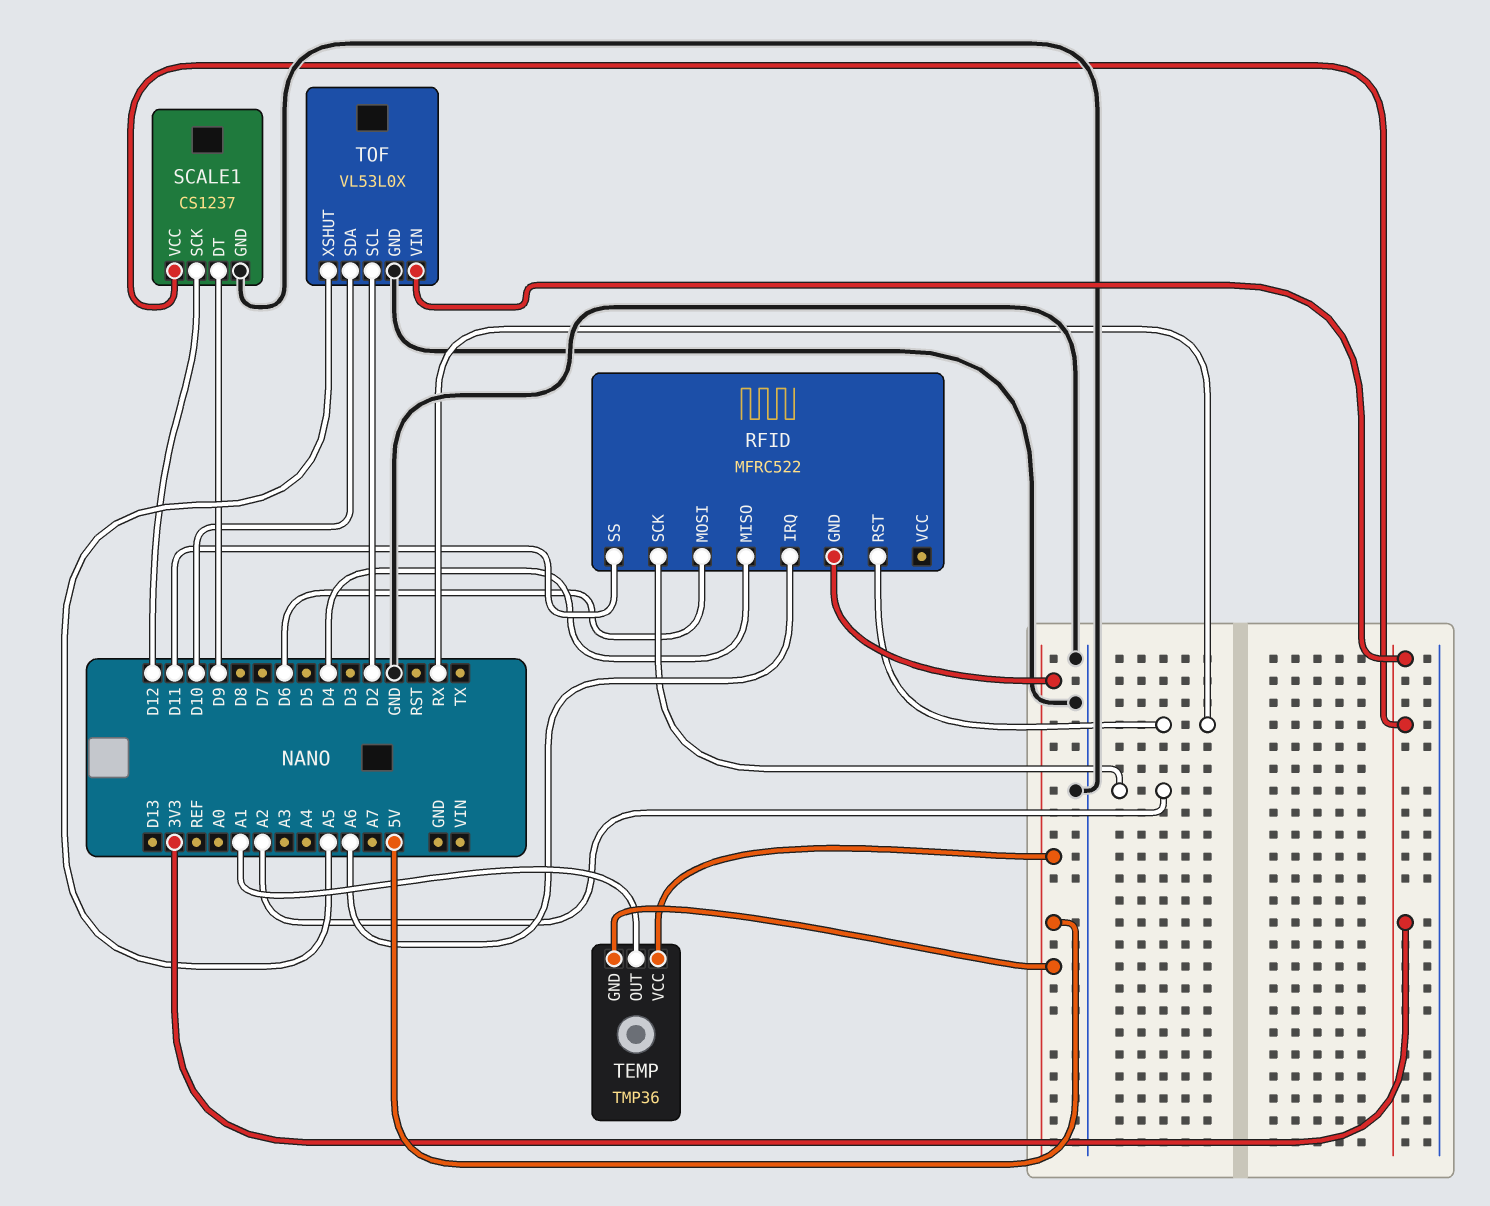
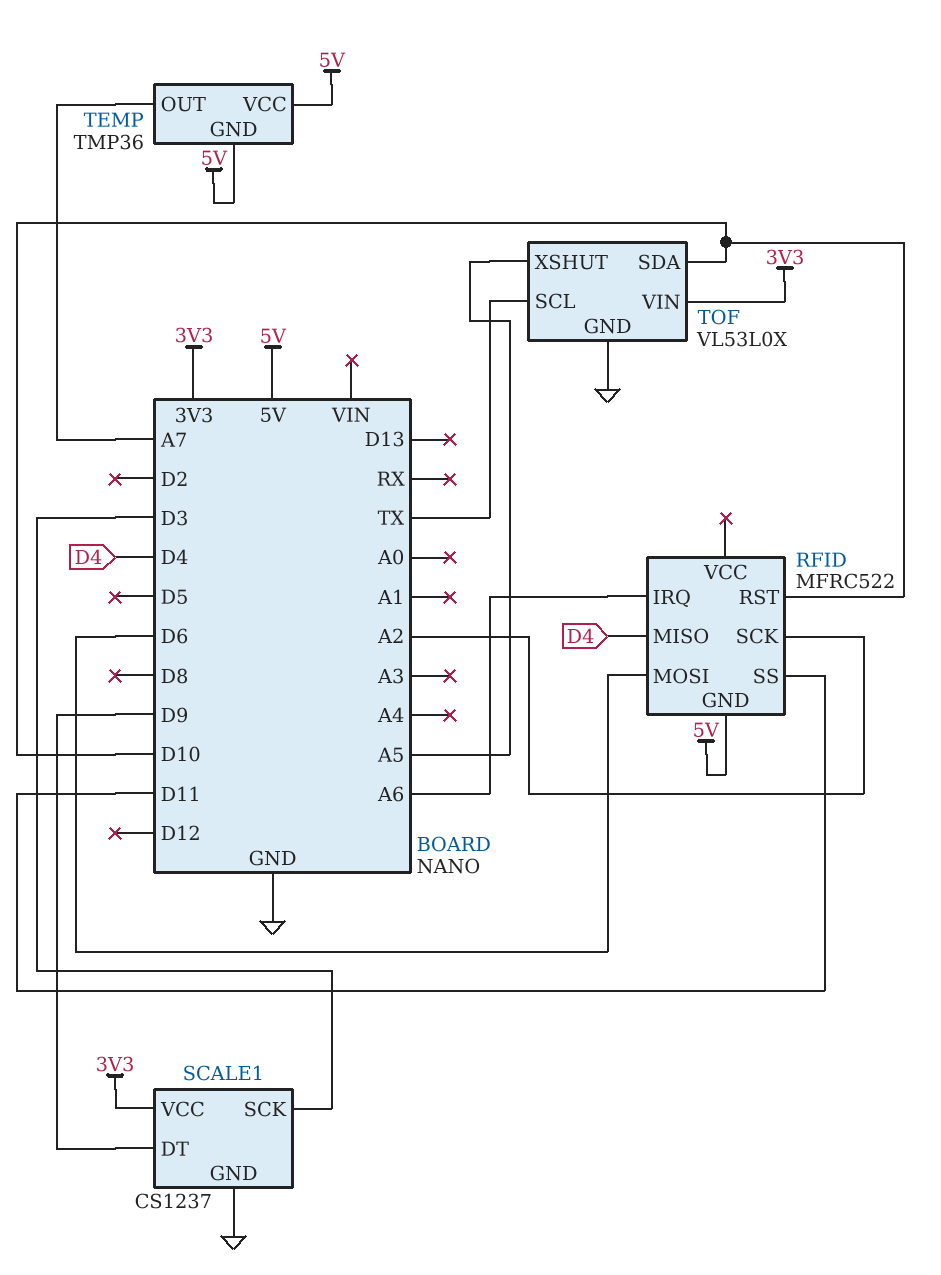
RFID pin RST: RX -> D10
SCALE1 pin SCK: D12 -> D3
TEMP pin OUT: A1 -> A7
TOF pin SCL: D2 -> TX

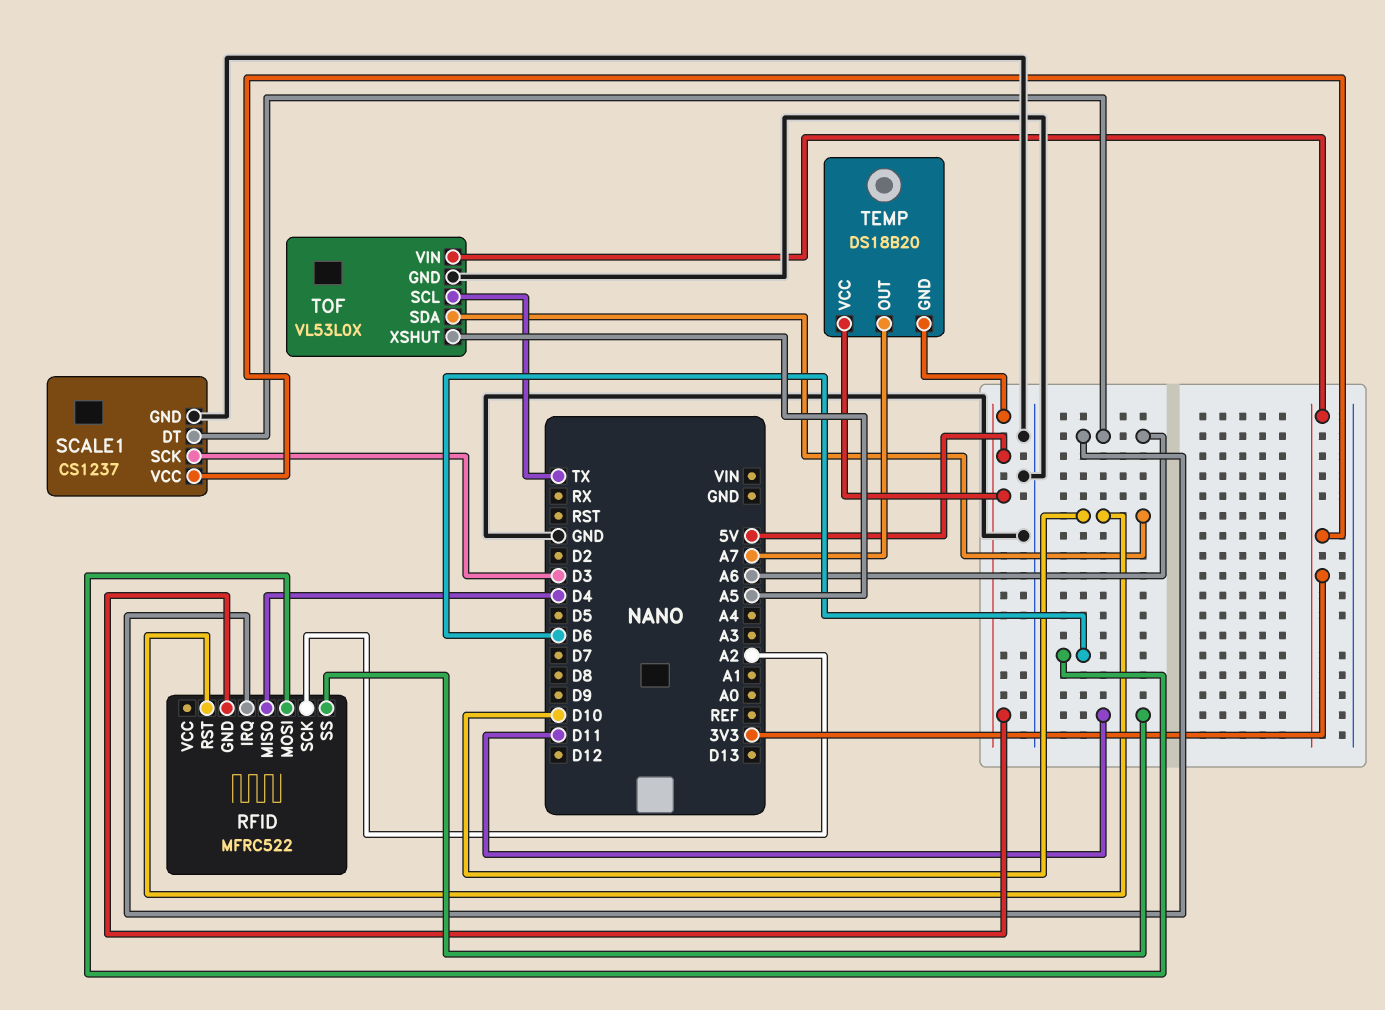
SCALE1 pin DT: D9 -> A6
TEMP: TMP36 -> DS18B20

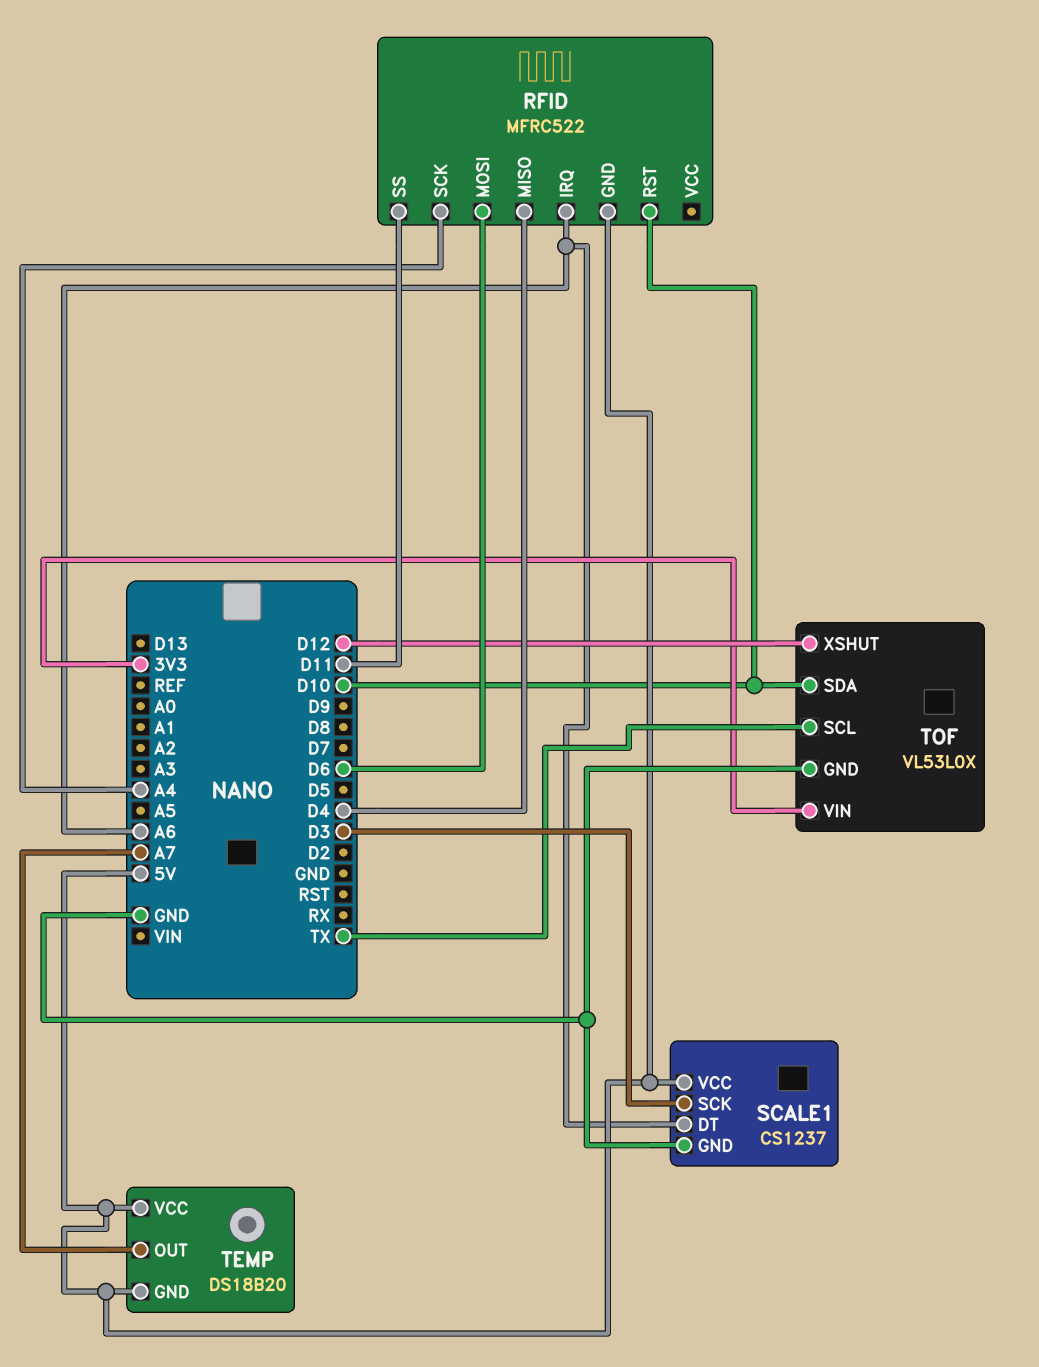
RFID pin SCK: A2 -> A4
SCALE1 pin VCC: 3V3 -> 5V
TOF pin XSHUT: A5 -> D12

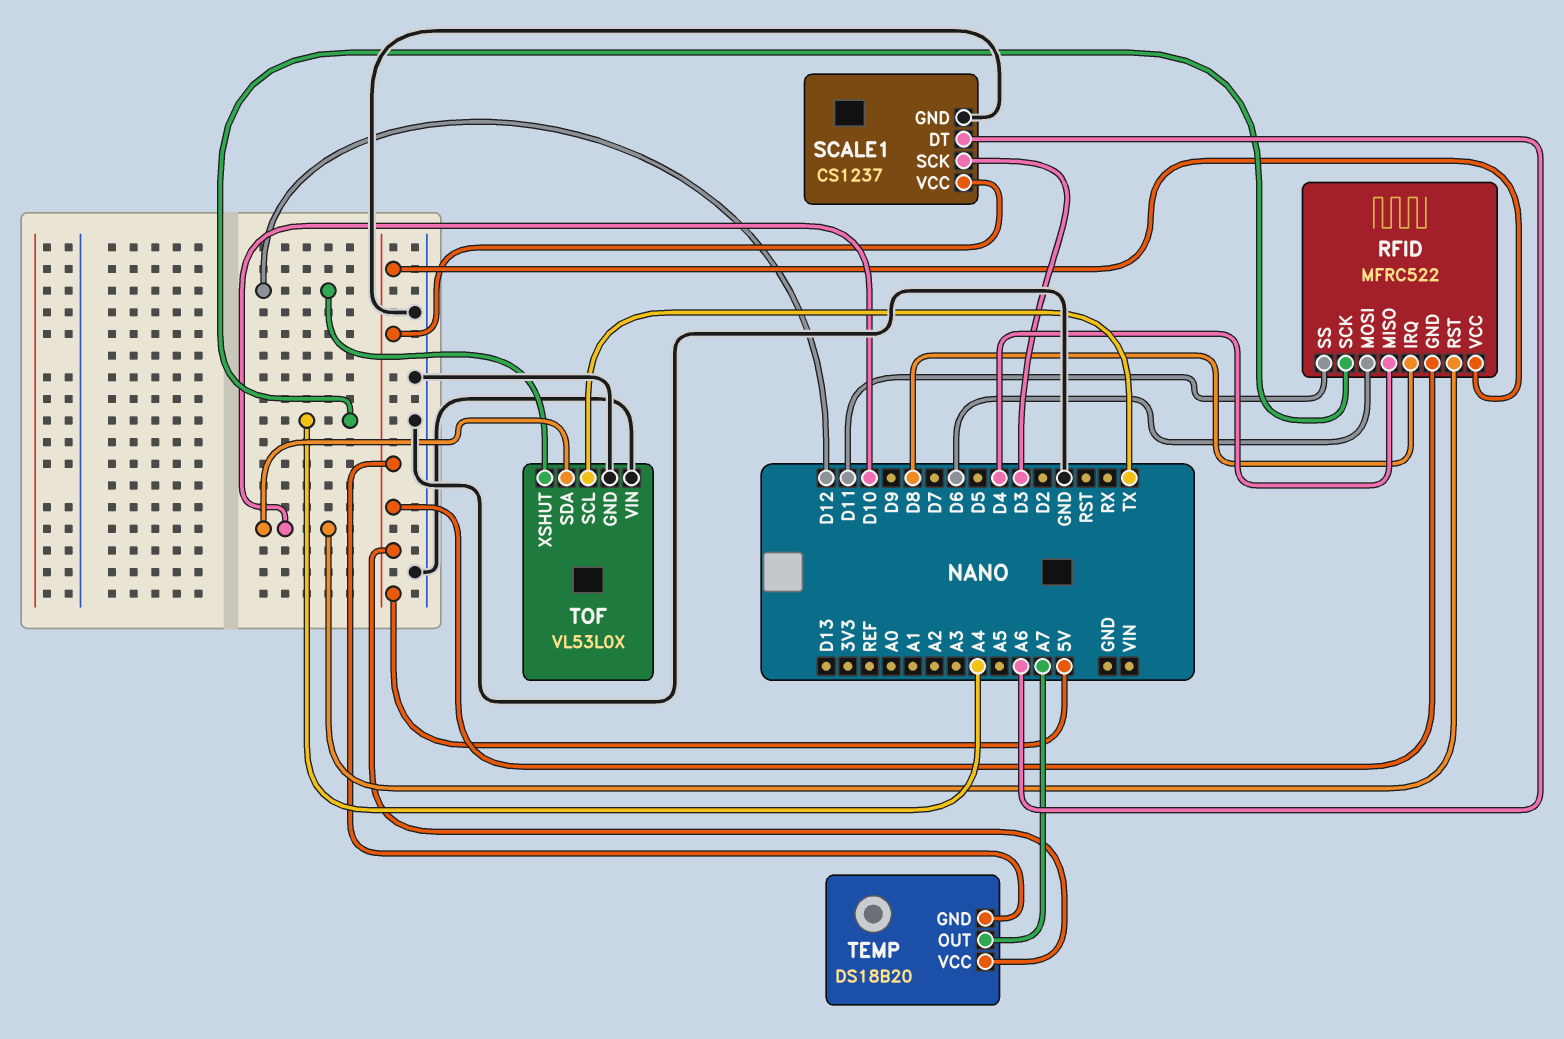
RFID pin IRQ: A6 -> D8
RFID pin VCC: none -> 5V
TOF pin VIN: 3V3 -> GND

